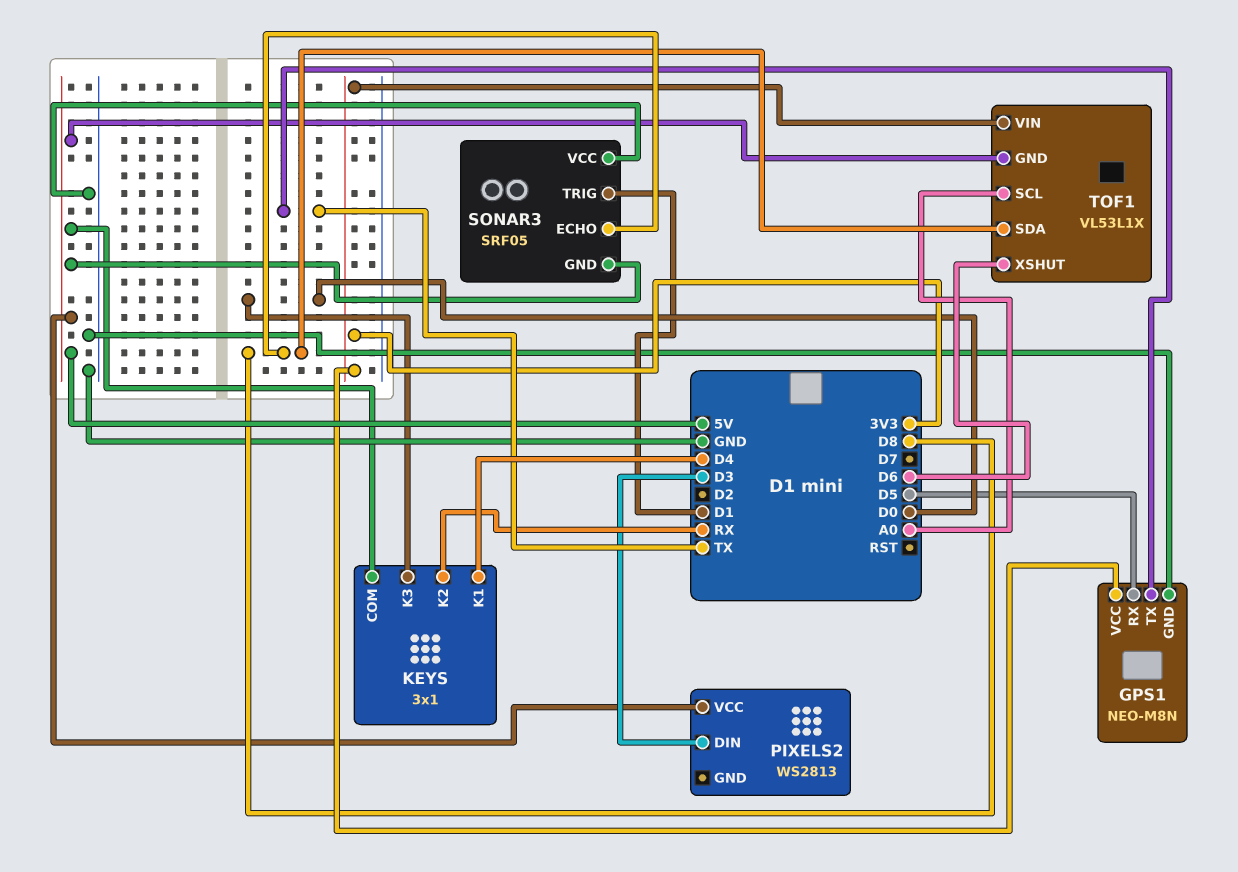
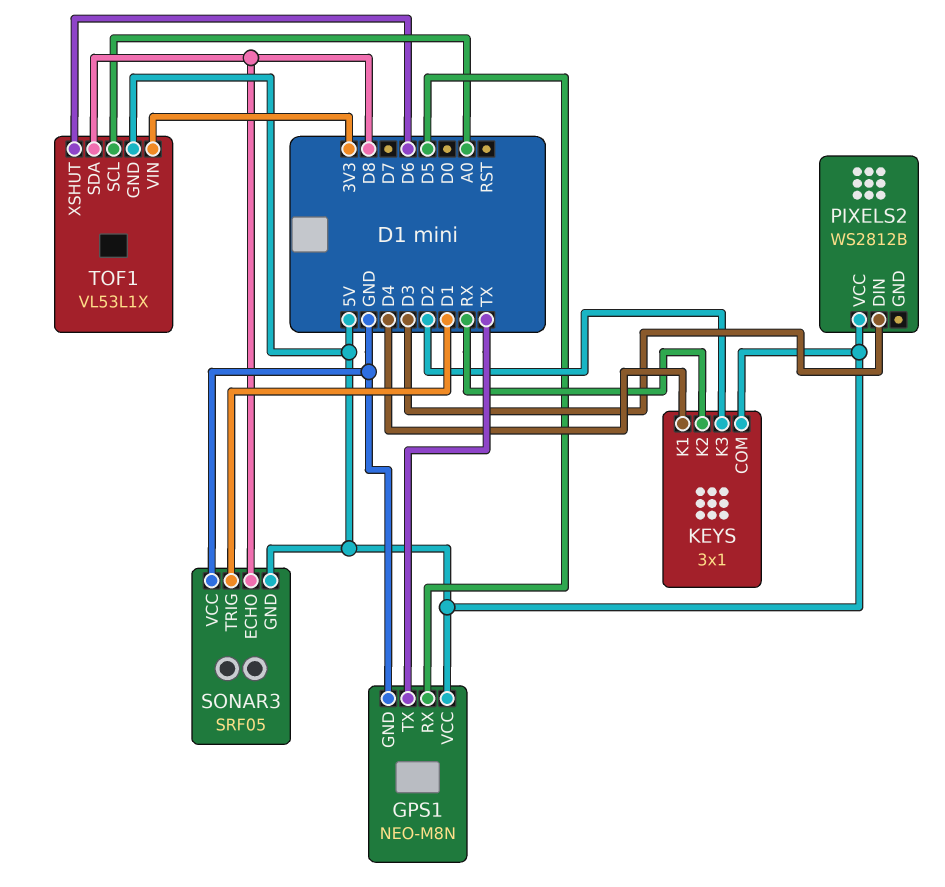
GPS1 pin VCC: 3V3 -> 5V
KEYS pin K3: D0 -> D2
PIXELS2: WS2813 -> WS2812B

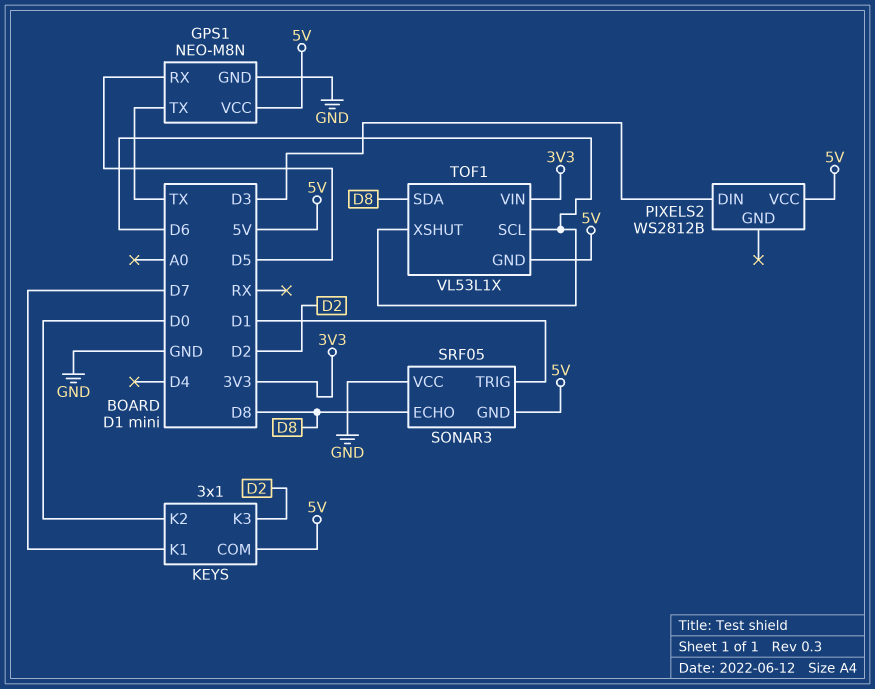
KEYS pin K1: D4 -> D7
KEYS pin K2: RX -> D0
TOF1 pin SCL: A0 -> D6

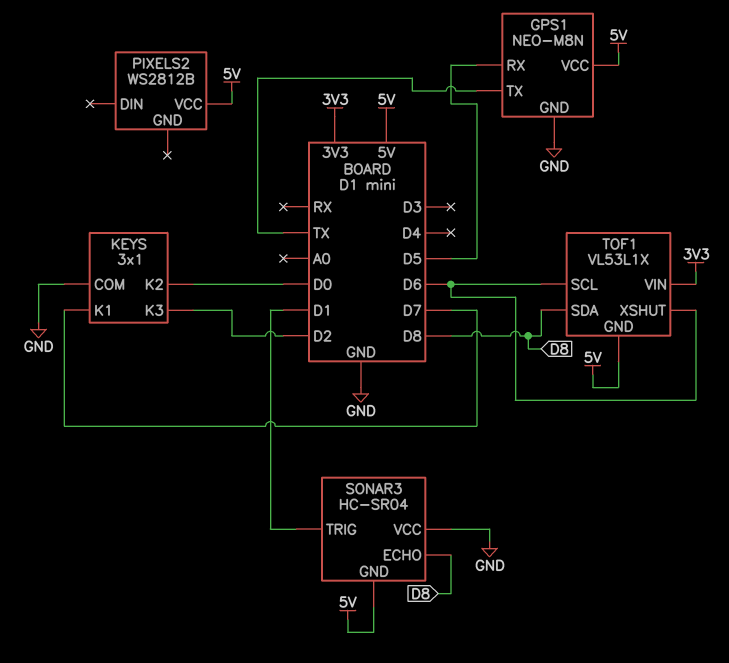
KEYS pin COM: 5V -> GND
PIXELS2 pin DIN: D3 -> none
SONAR3: SRF05 -> HC-SR04

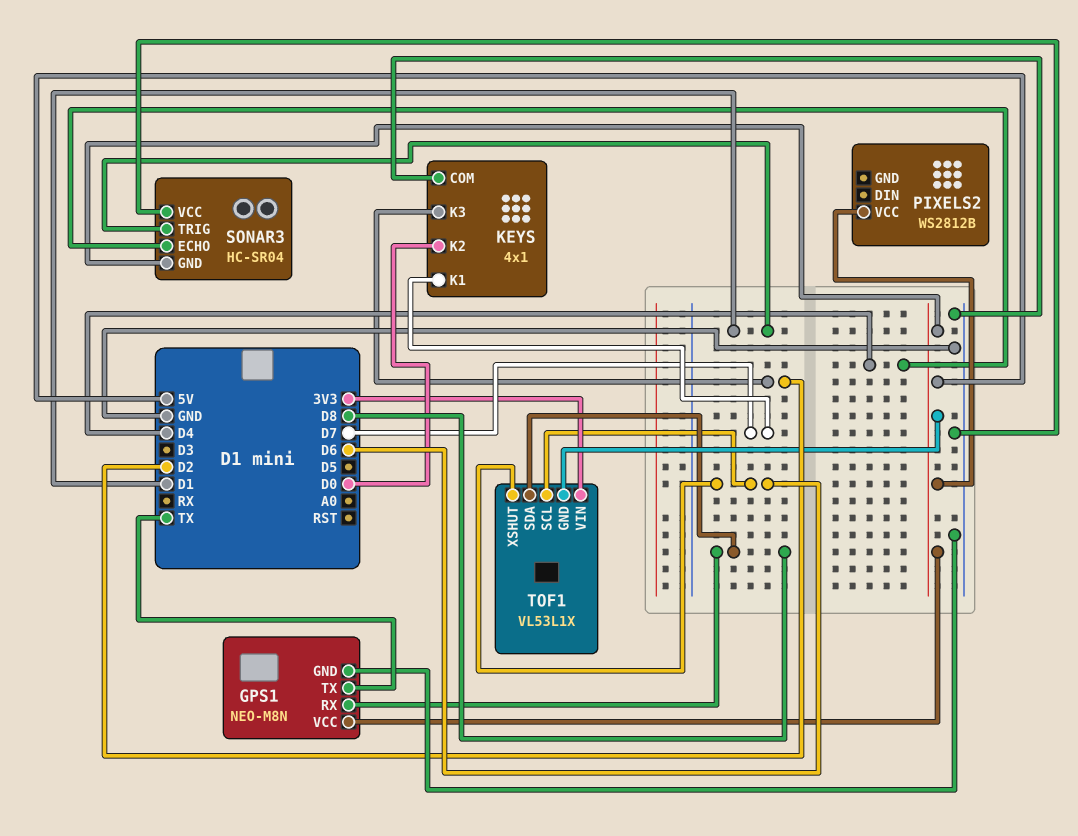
GPS1 pin RX: D5 -> D8
KEYS: 3x1 -> 4x1
SONAR3 pin ECHO: D8 -> D4

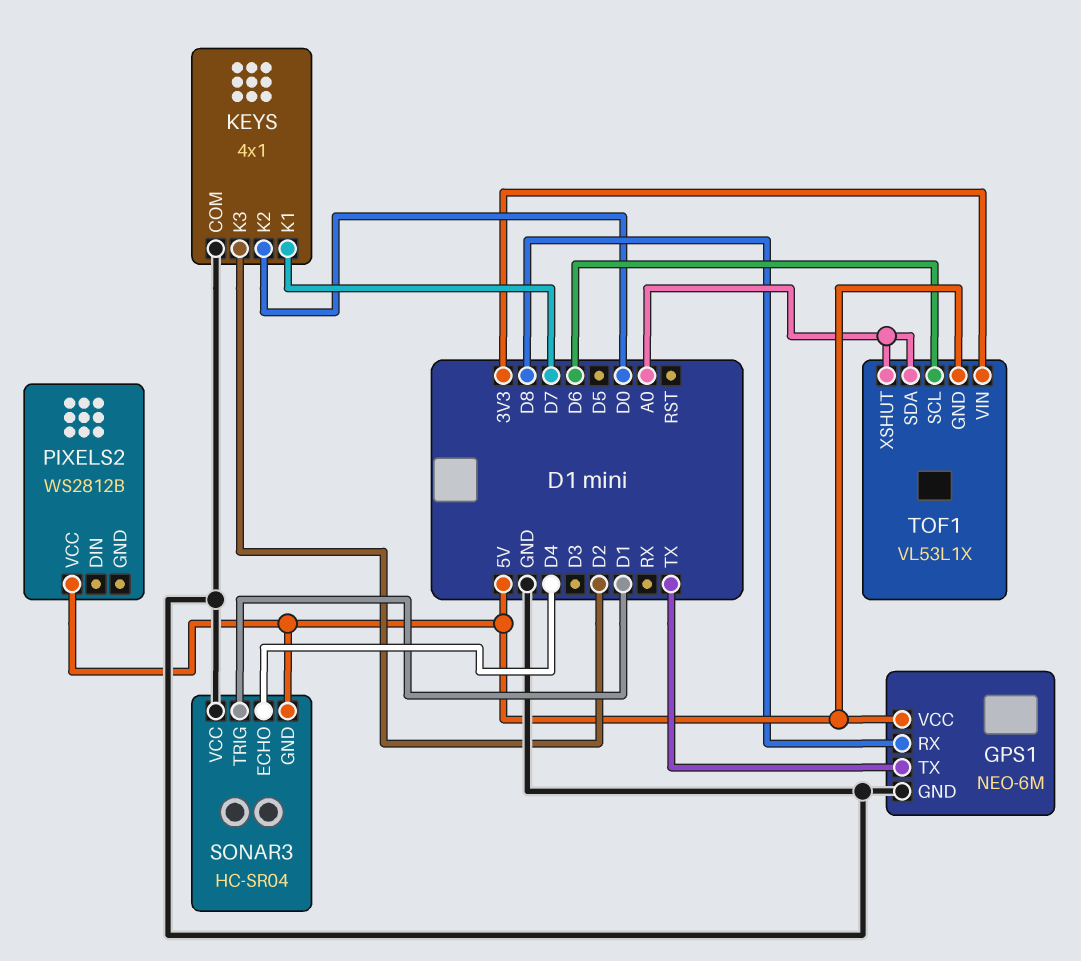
GPS1: NEO-M8N -> NEO-6M
TOF1 pin SDA: D8 -> A0
TOF1 pin XSHUT: D6 -> A0

